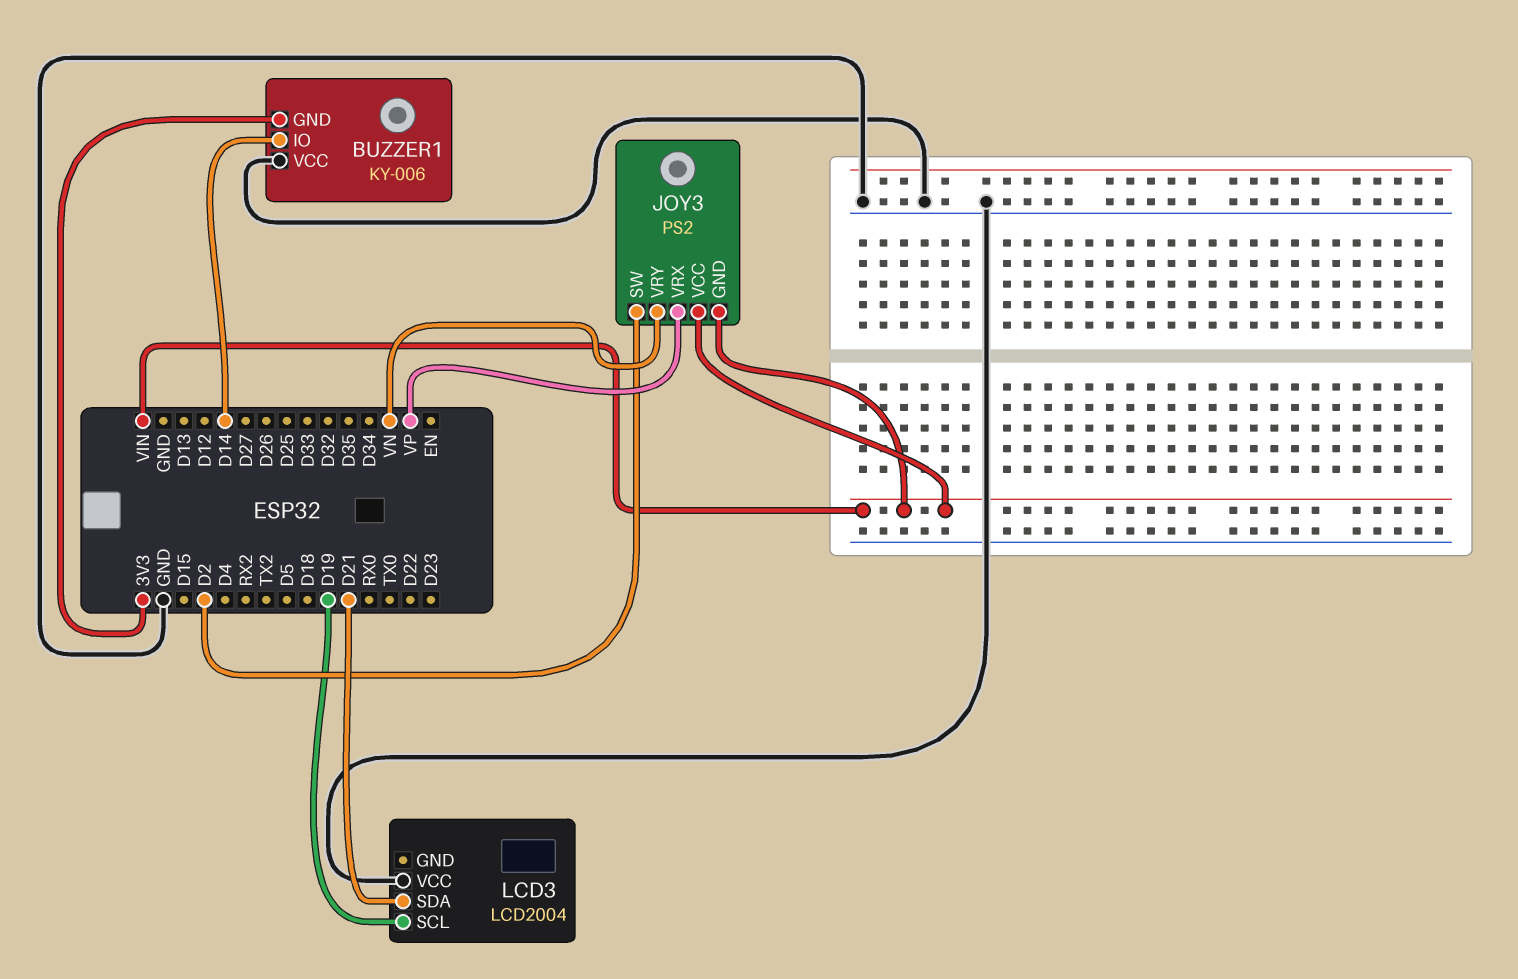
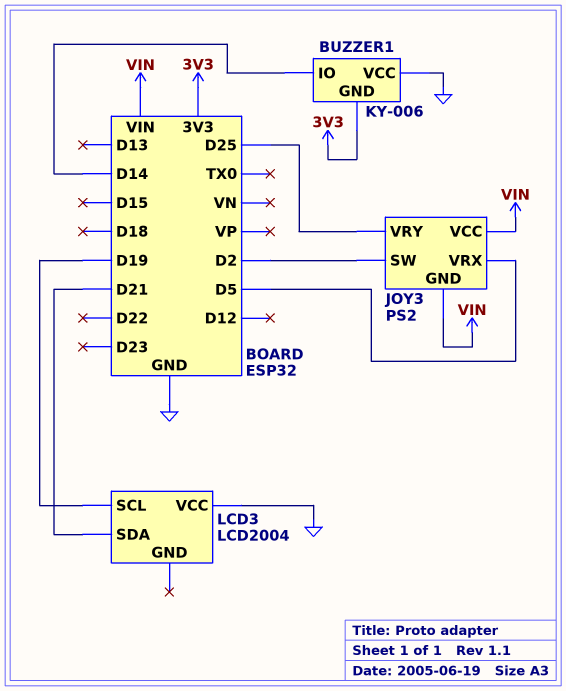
JOY3 pin VRX: VP -> D5
JOY3 pin VRY: VN -> D25

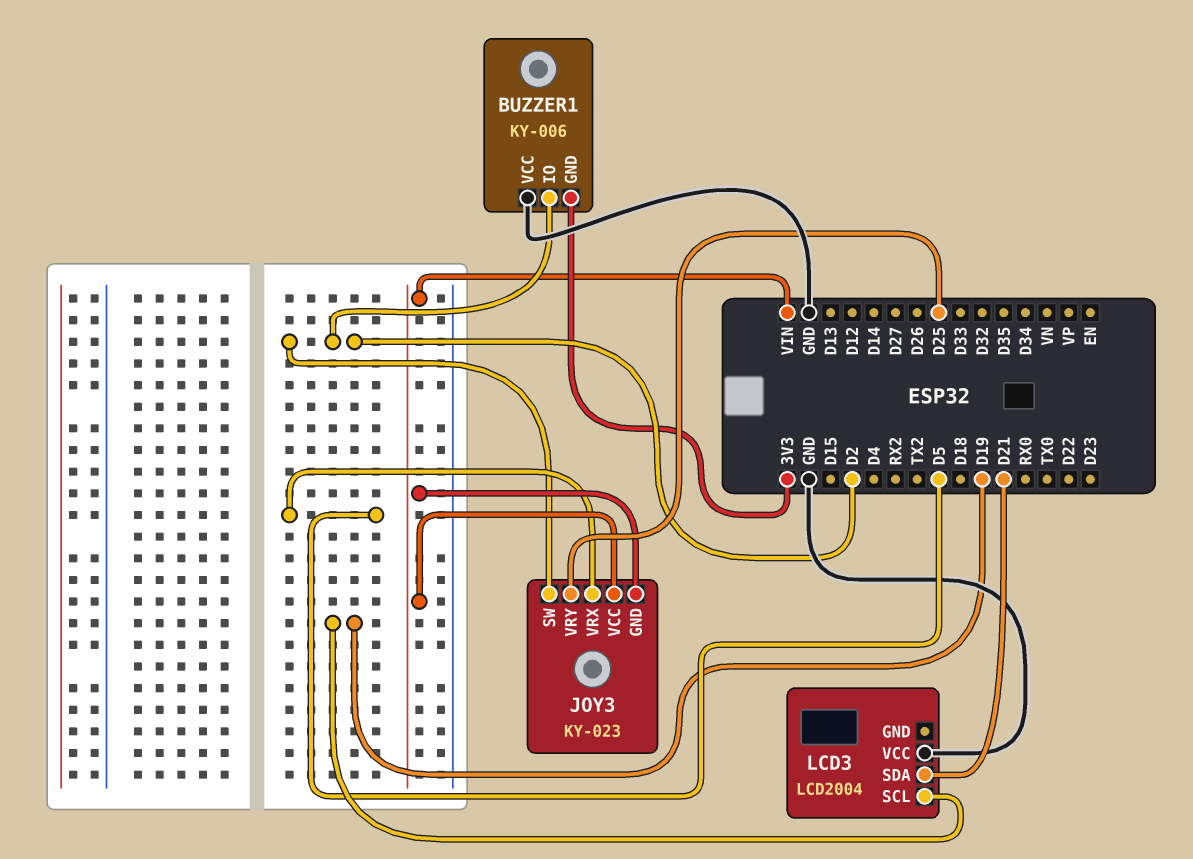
BUZZER1 pin IO: D14 -> D2
JOY3: PS2 -> KY-023

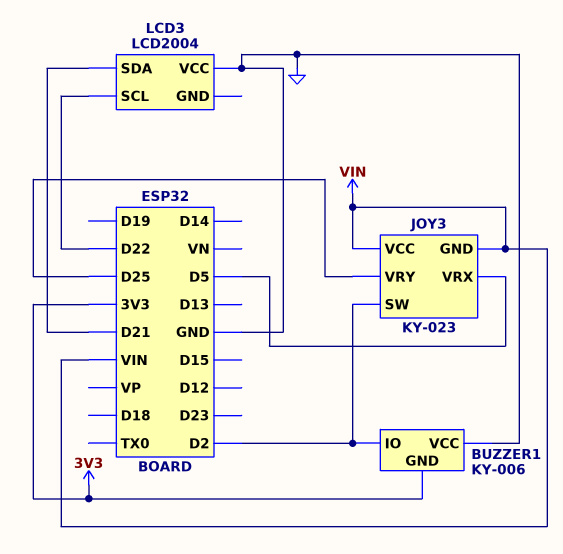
LCD3 pin SCL: D19 -> D22

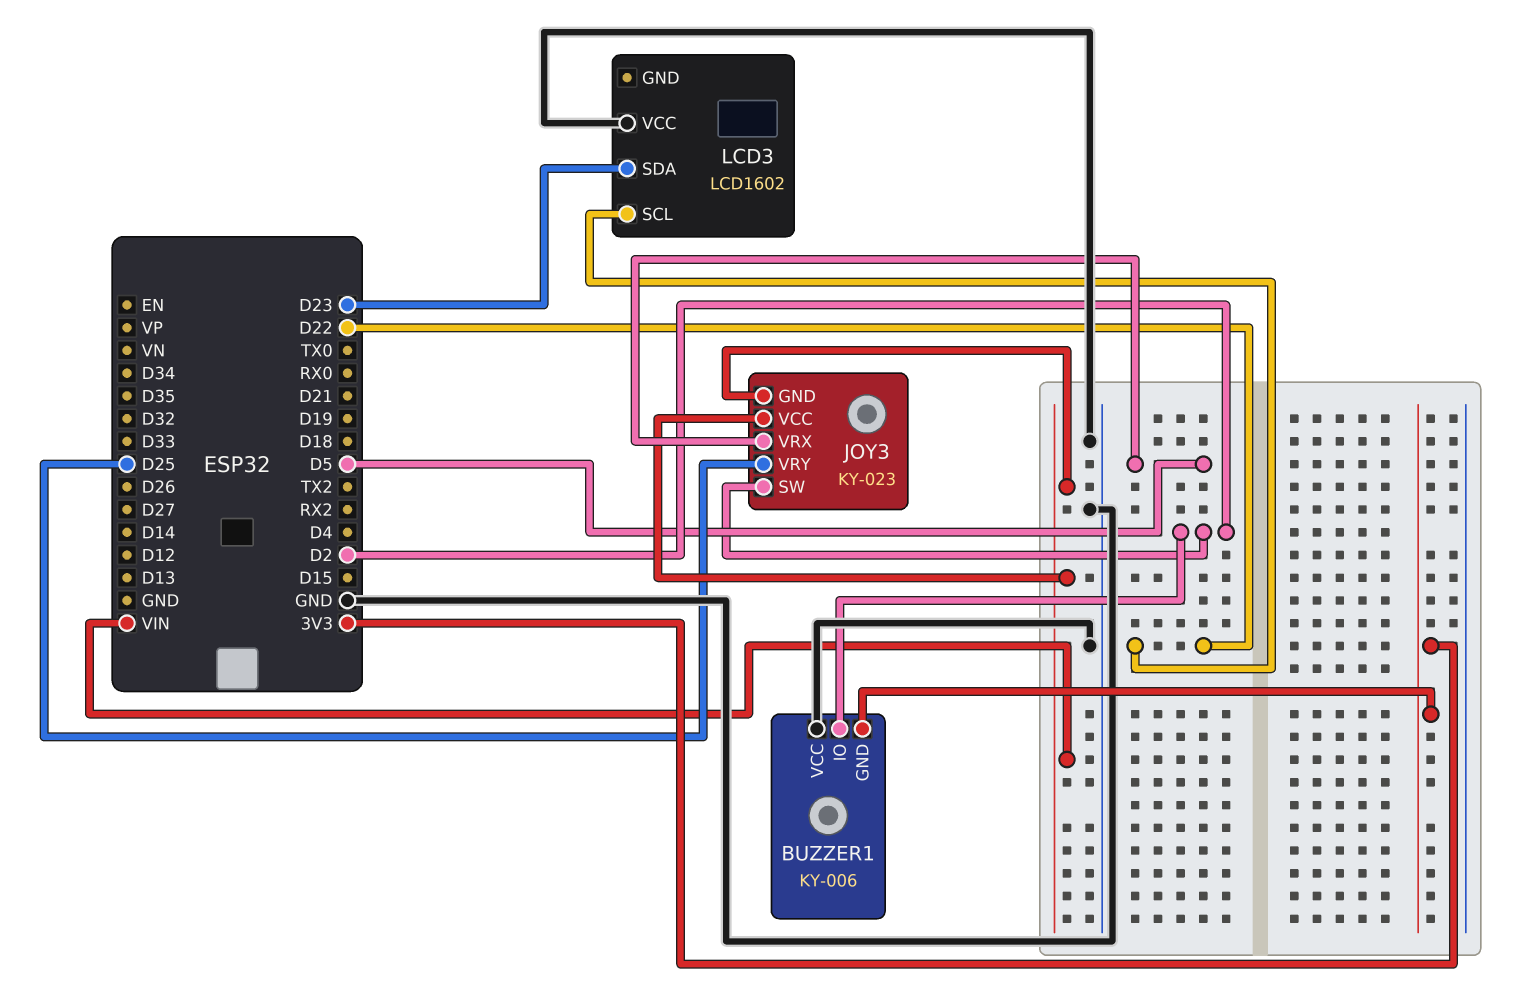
LCD3: LCD2004 -> LCD1602
LCD3 pin SDA: D21 -> D23

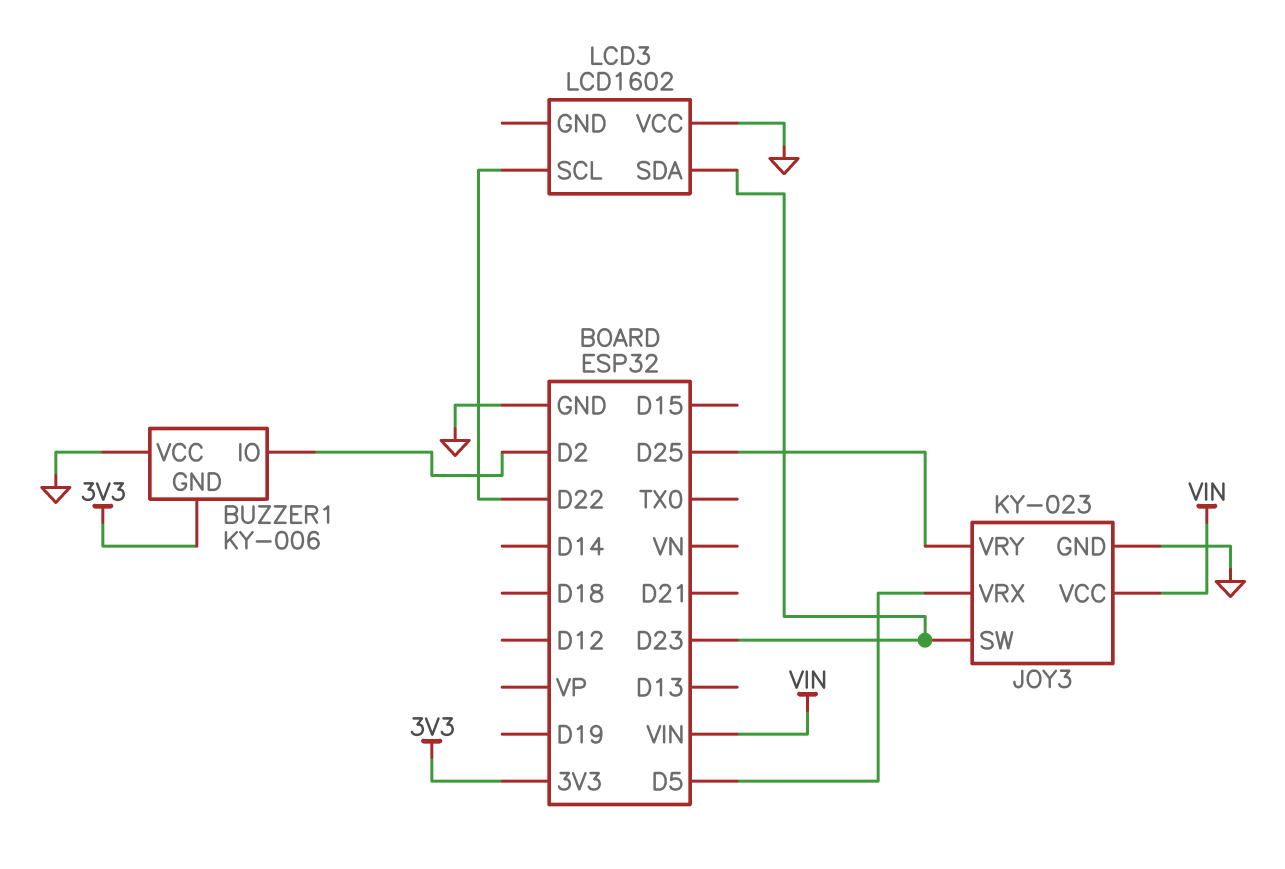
JOY3 pin GND: VIN -> GND
JOY3 pin SW: D2 -> D23

